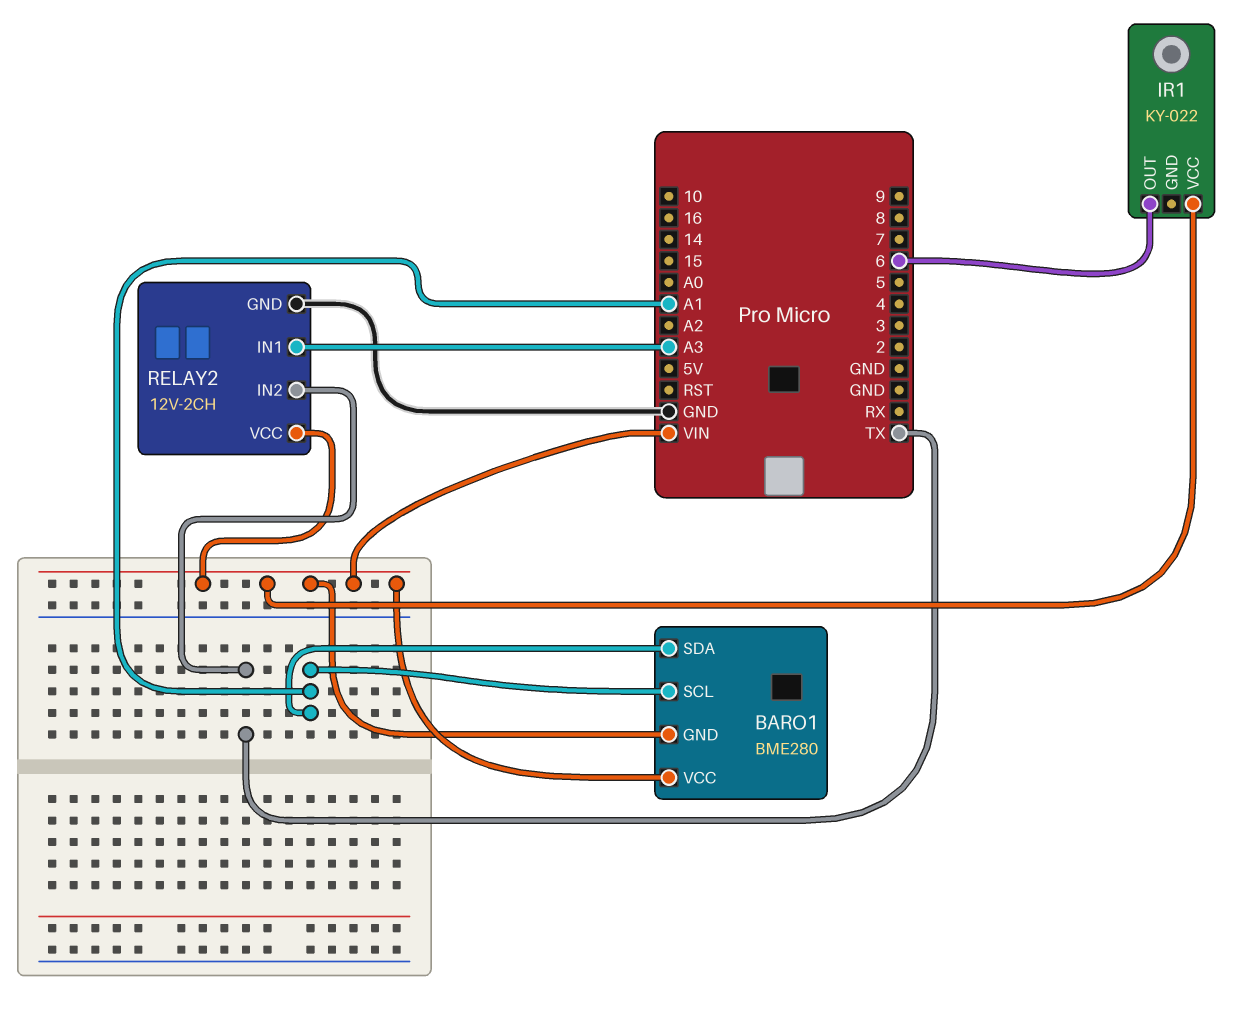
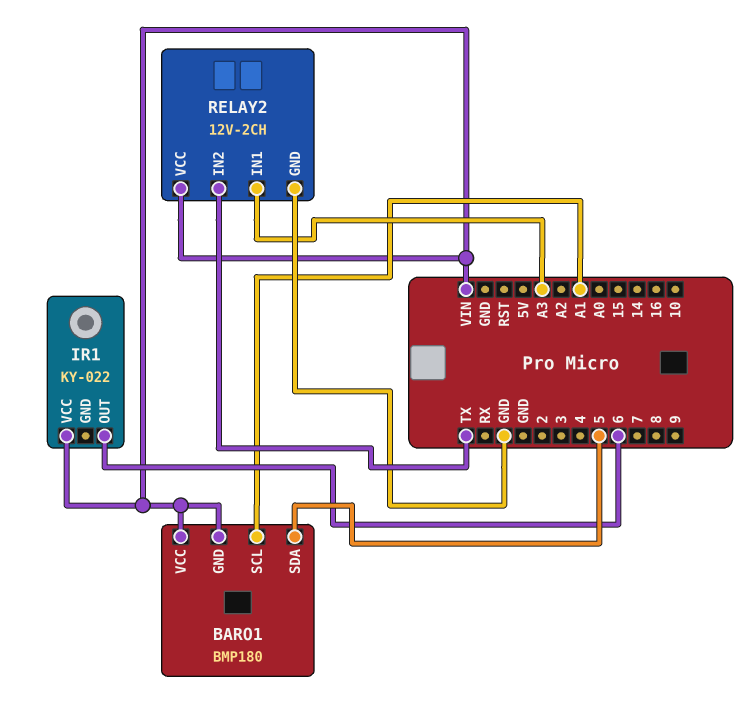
BARO1: BME280 -> BMP180
BARO1 pin SDA: A1 -> 5

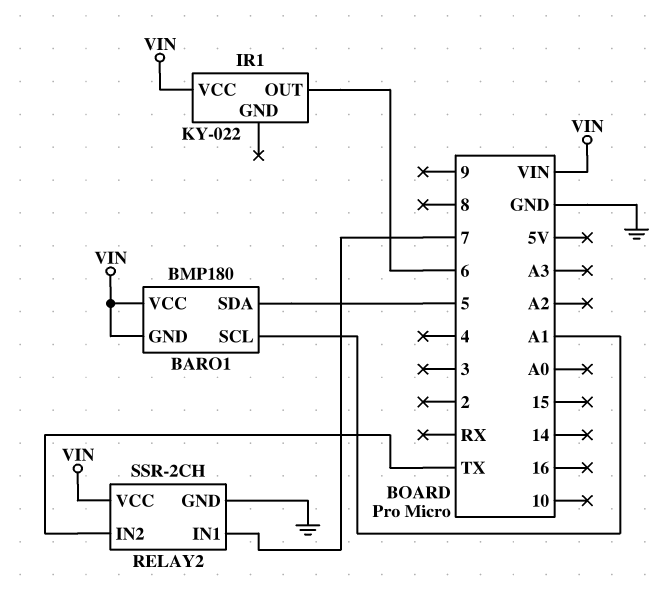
RELAY2: 12V-2CH -> SSR-2CH
RELAY2 pin IN1: A3 -> 7

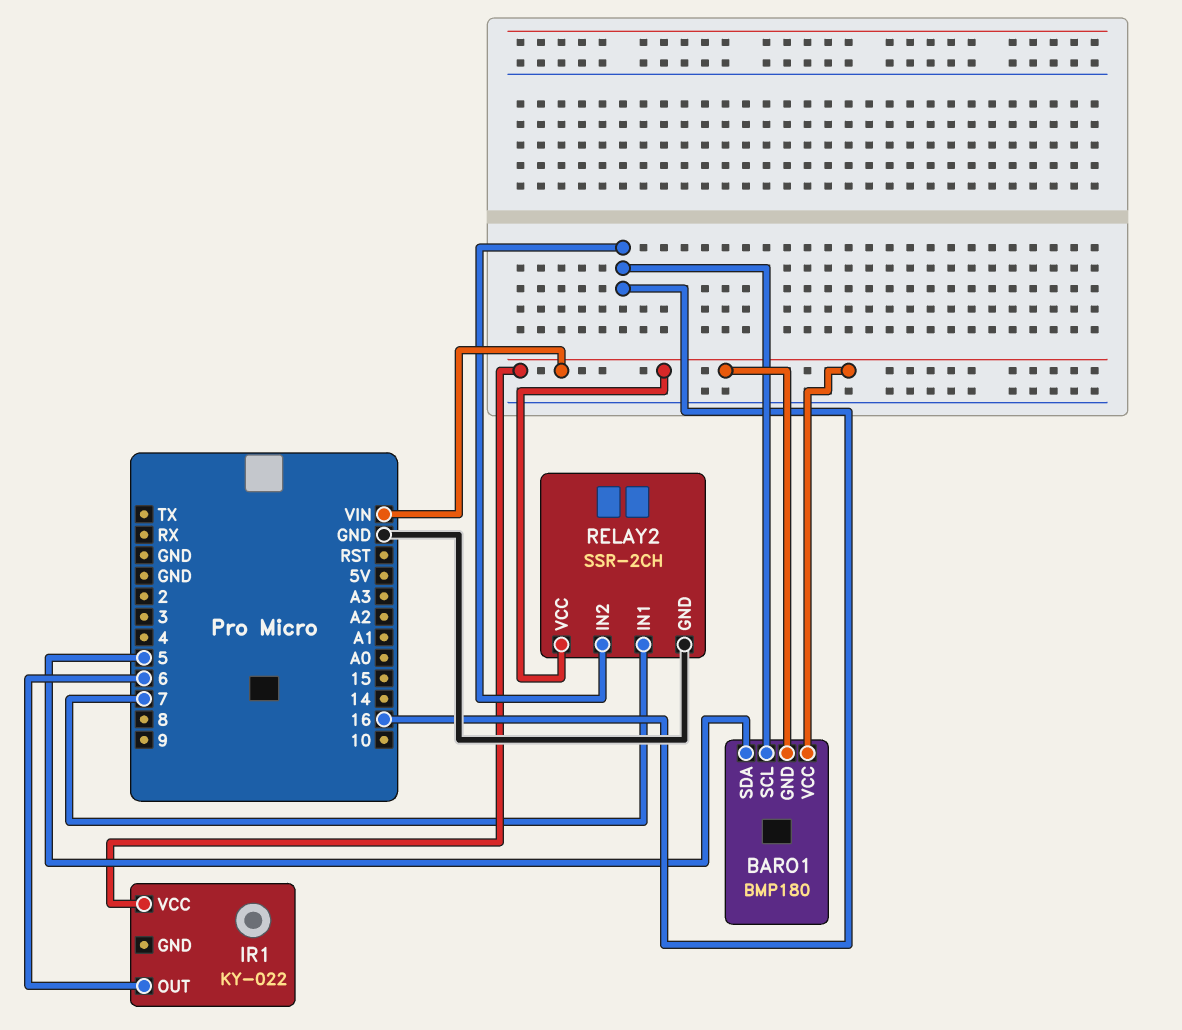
BARO1 pin SCL: A1 -> 16
RELAY2 pin IN2: TX -> 16

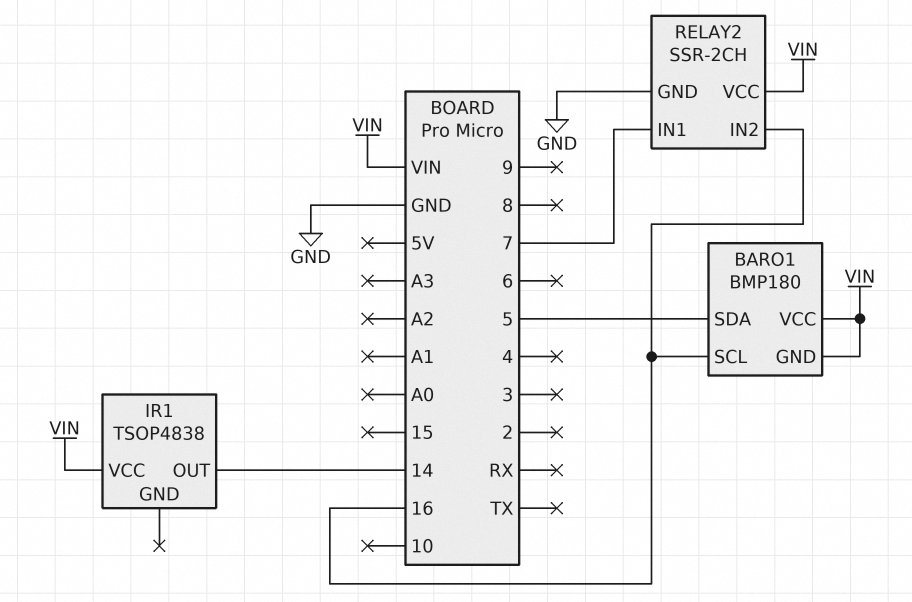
IR1: KY-022 -> TSOP4838
IR1 pin OUT: 6 -> 14

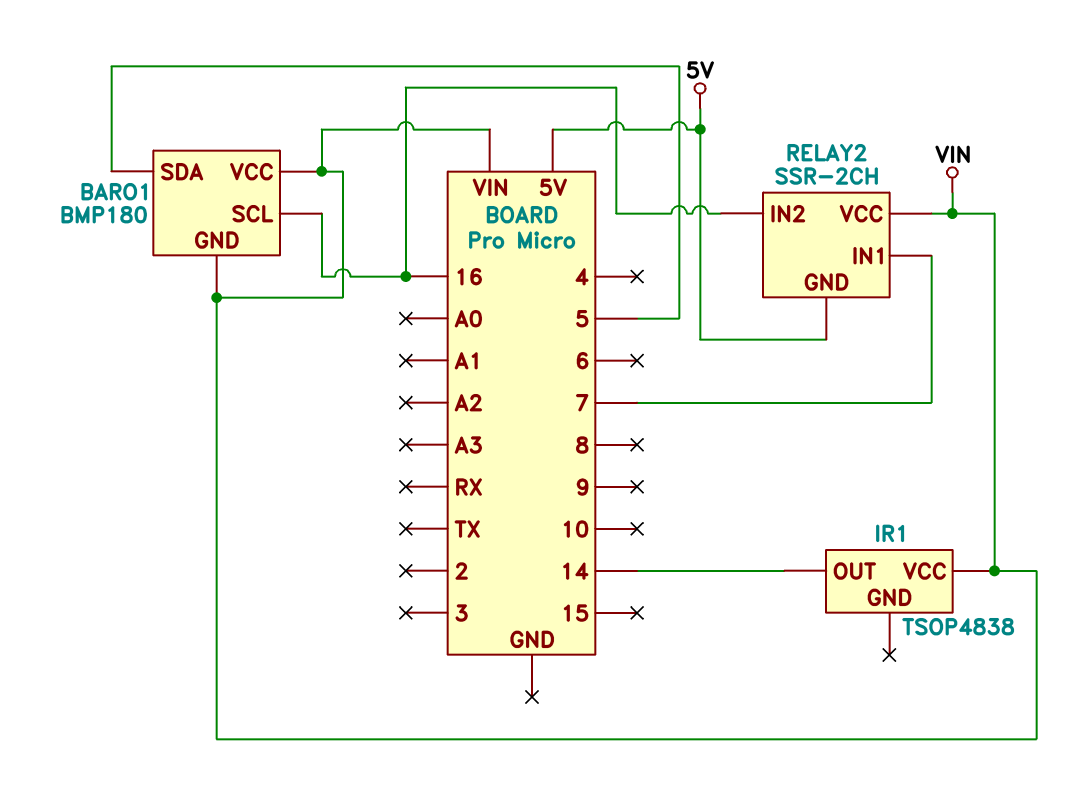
RELAY2 pin GND: GND -> 5V

